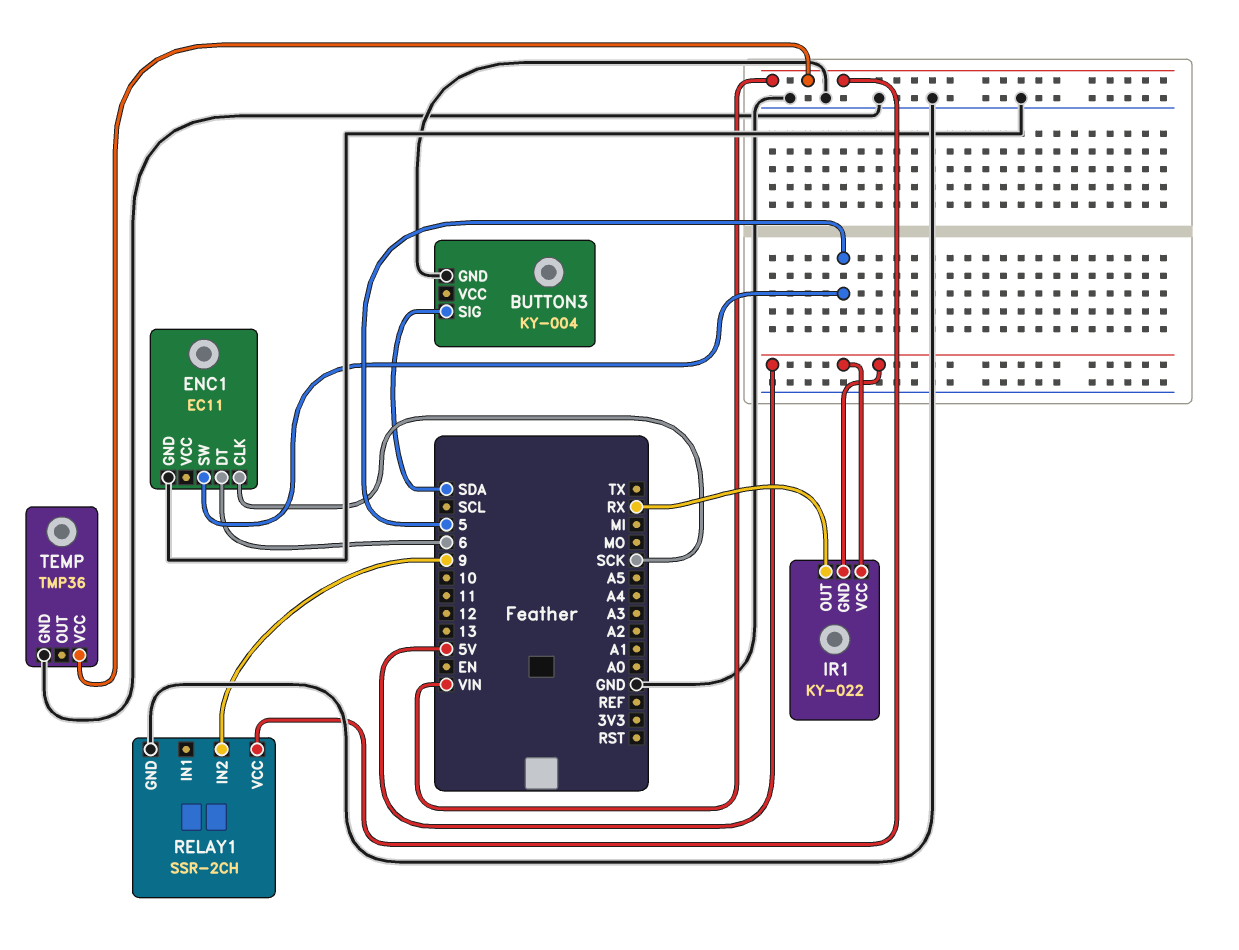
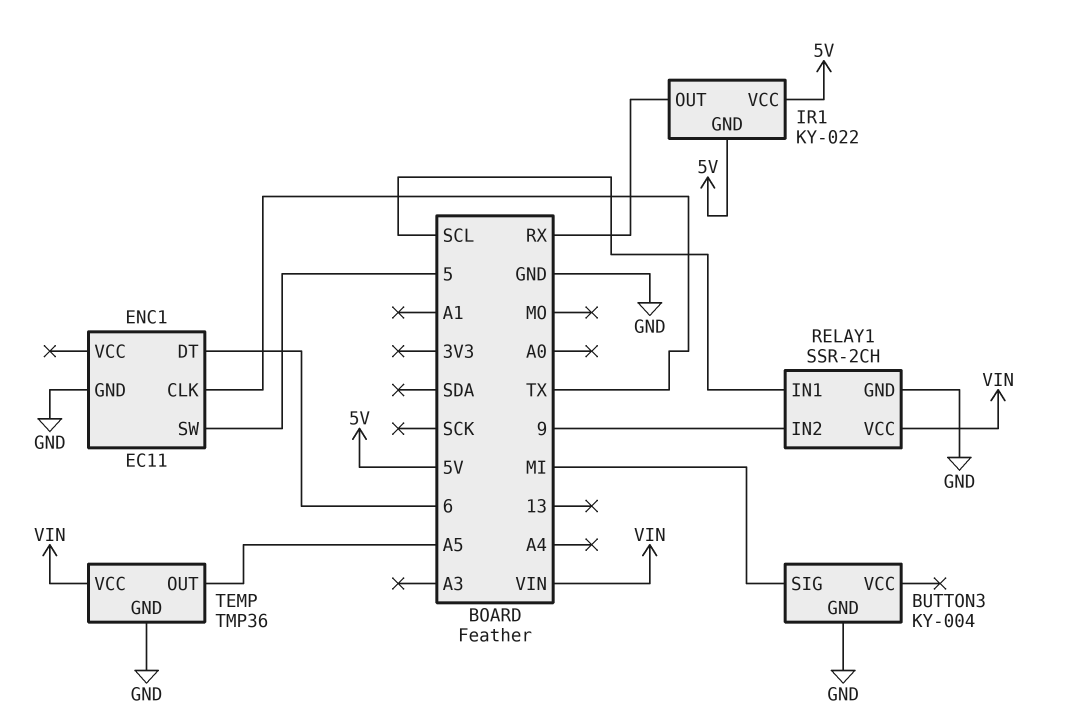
BUTTON3 pin SIG: SDA -> MI
ENC1 pin CLK: SCK -> TX
RELAY1 pin IN1: none -> SCL
TEMP pin OUT: none -> A5

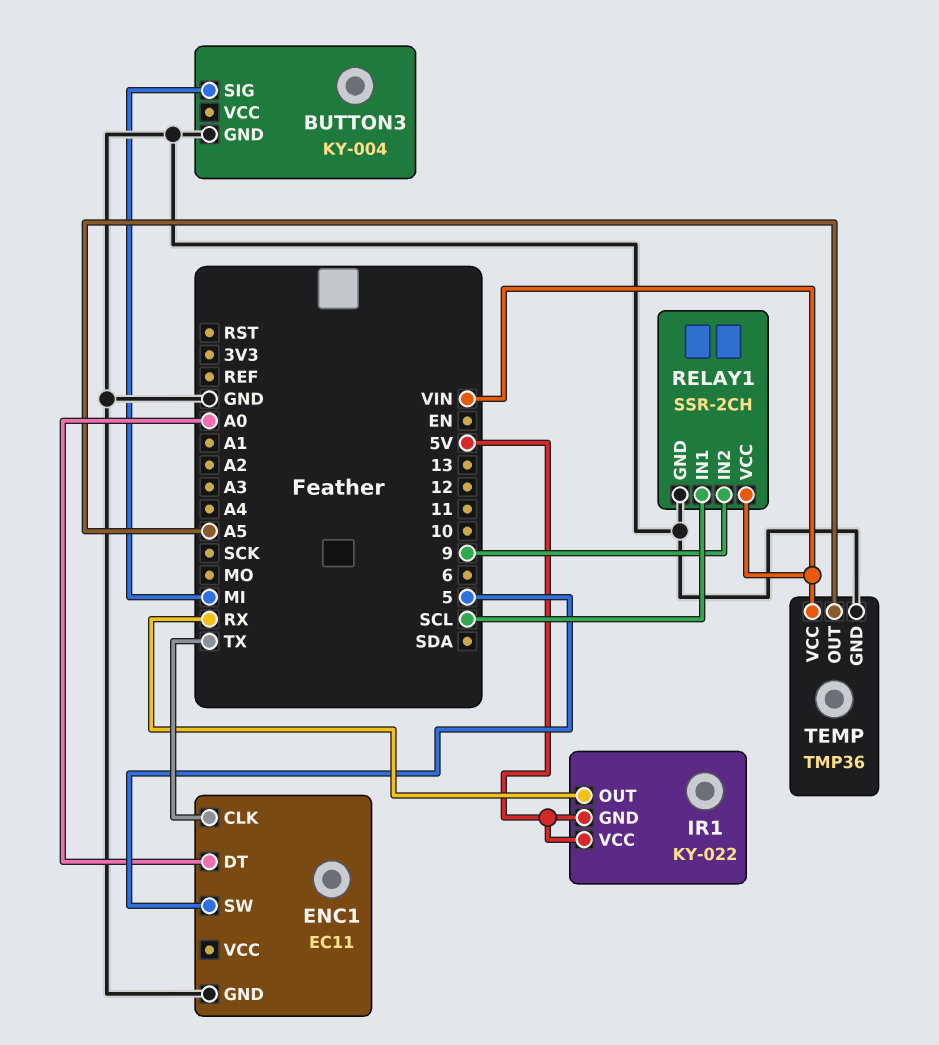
ENC1 pin DT: 6 -> A0

